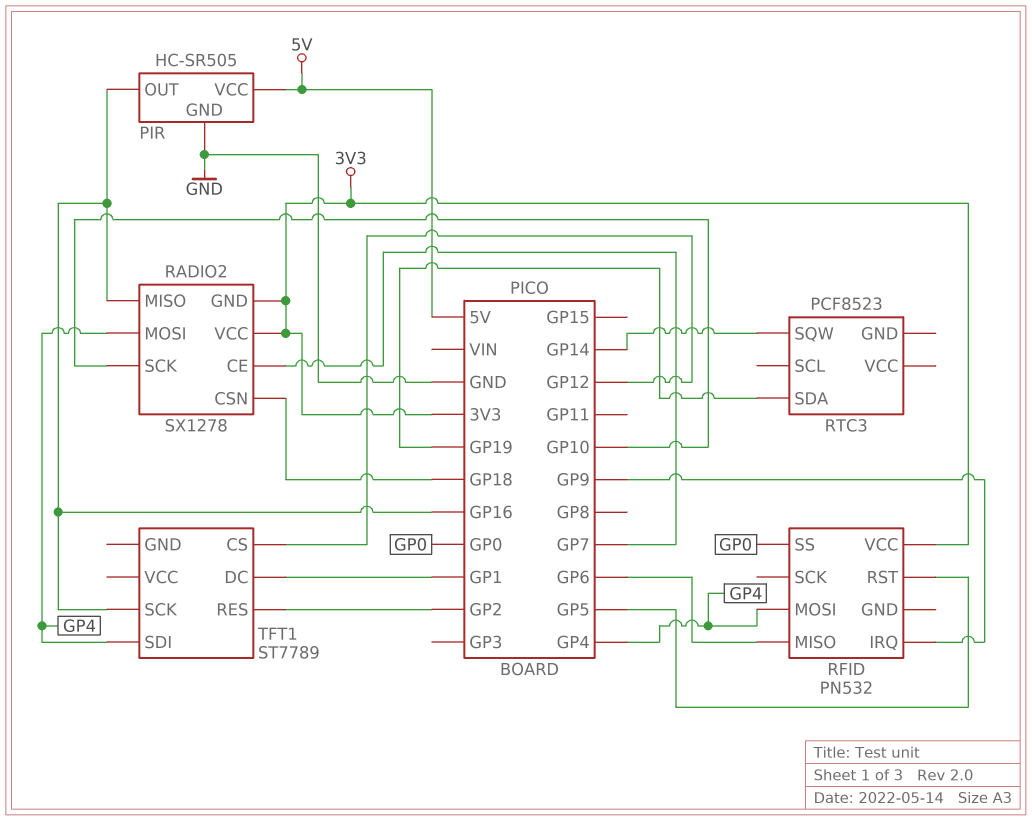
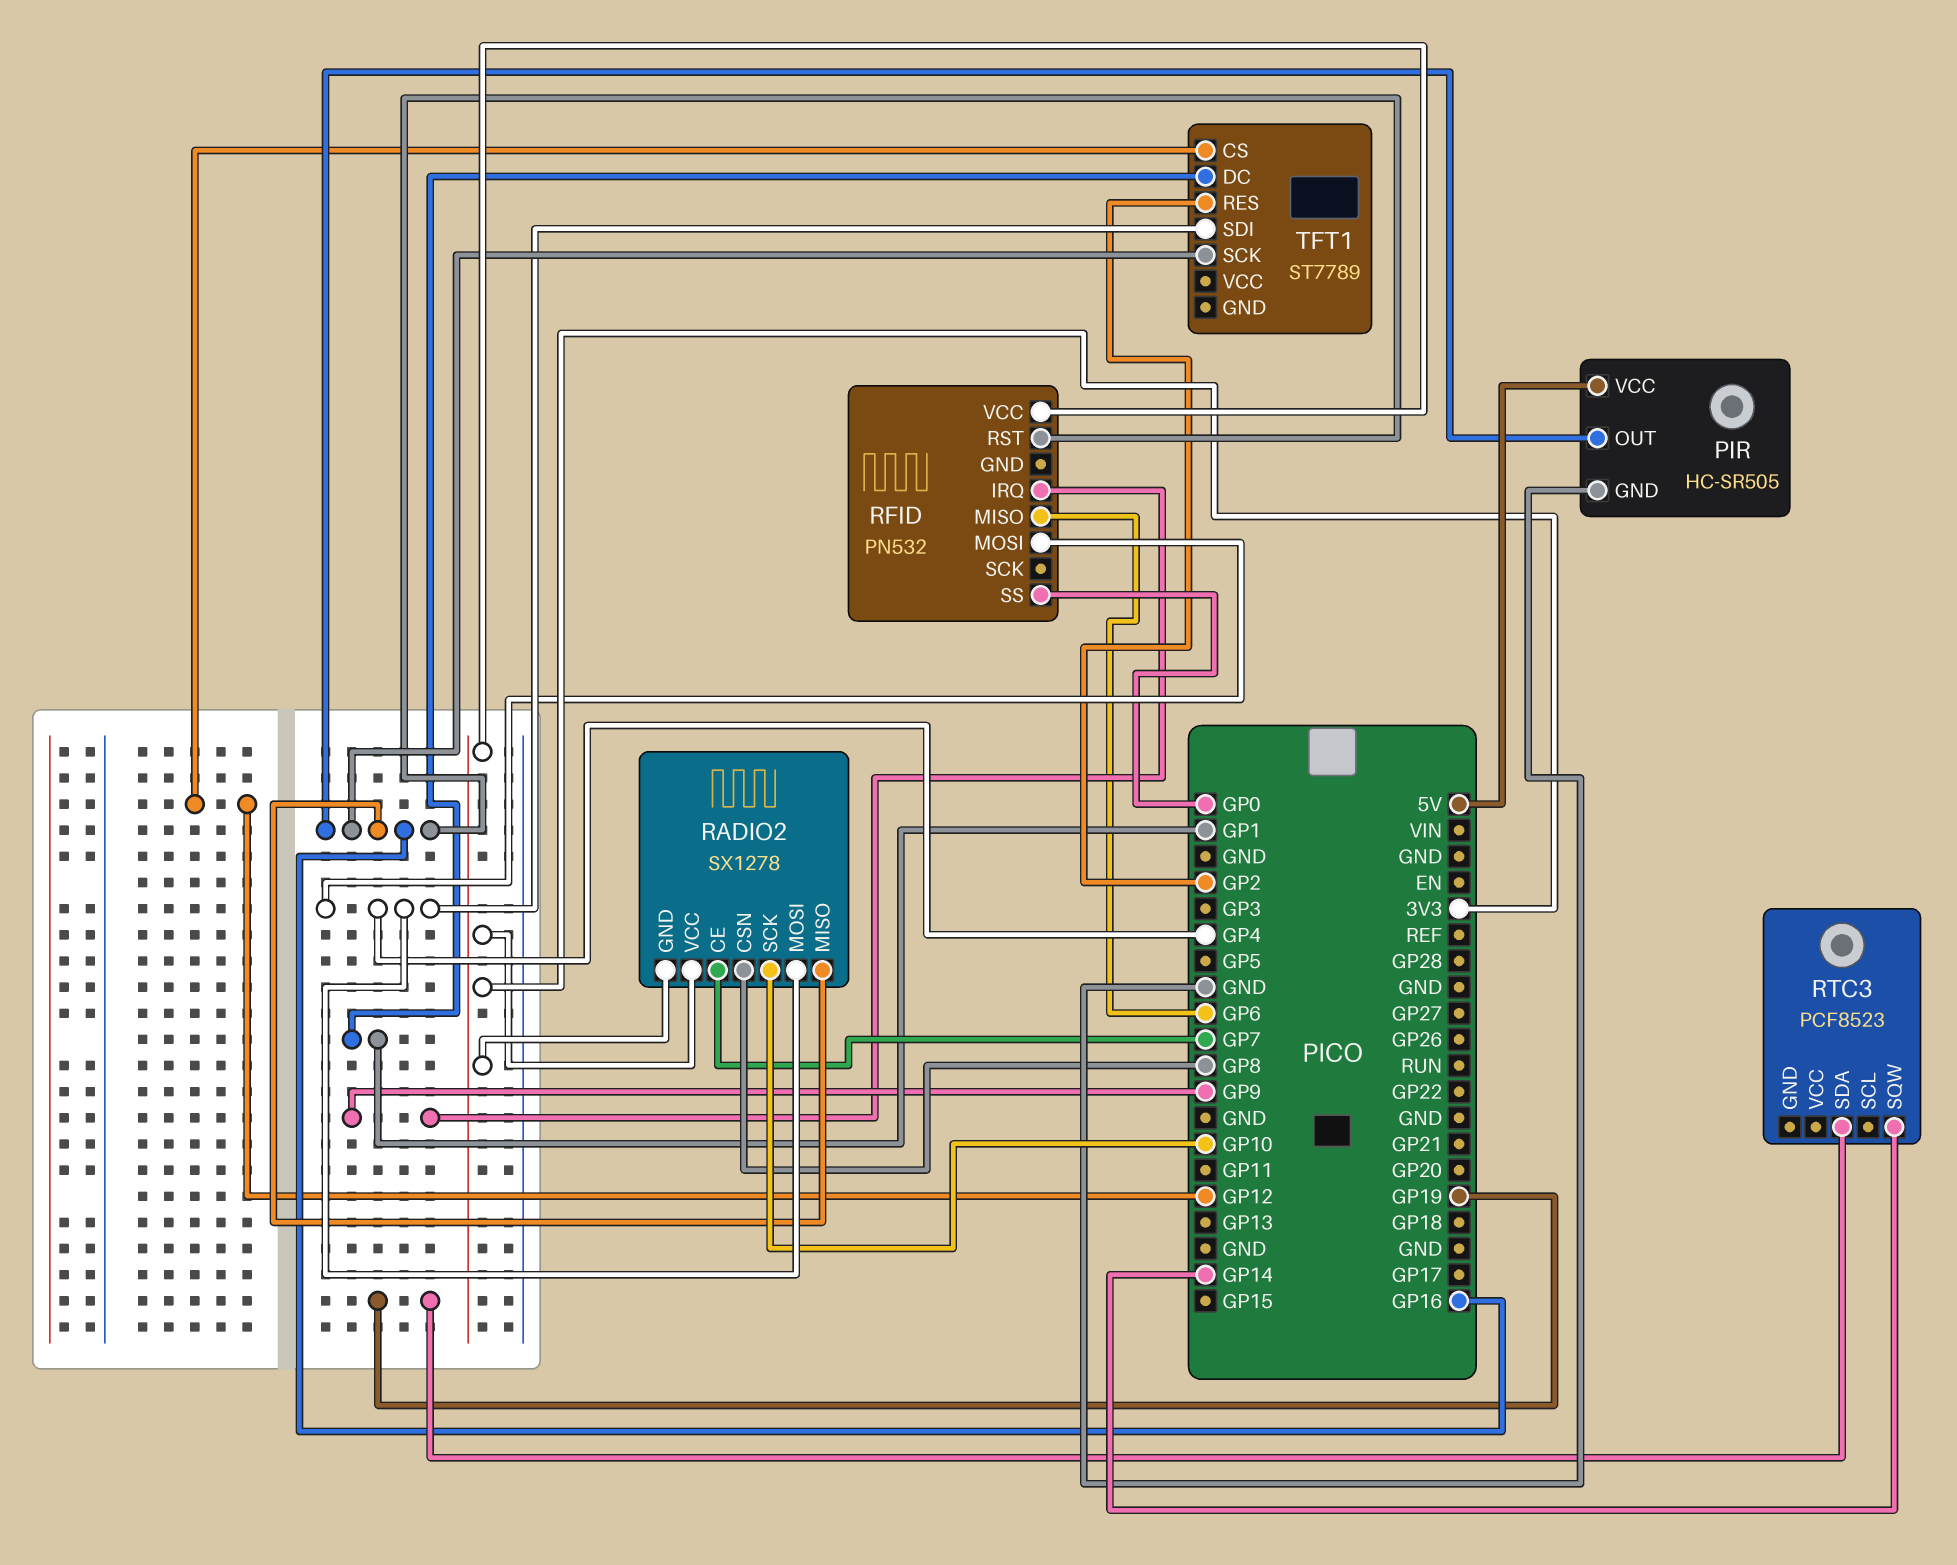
RADIO2 pin CSN: GP18 -> GP8
RFID pin RST: GP5 -> GP16

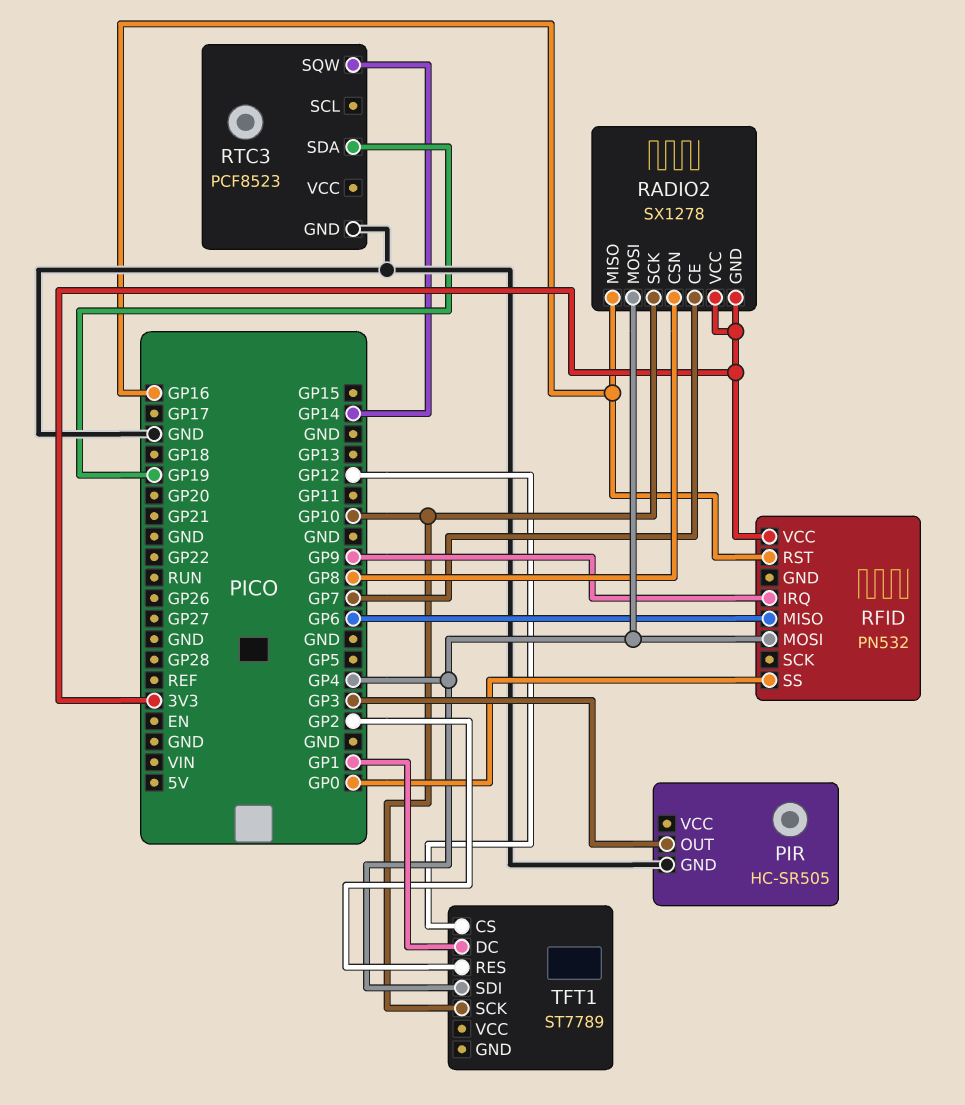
PIR pin OUT: GP16 -> GP3
PIR pin VCC: 5V -> none
RTC3 pin GND: none -> GND
TFT1 pin SCK: GP16 -> GP10

